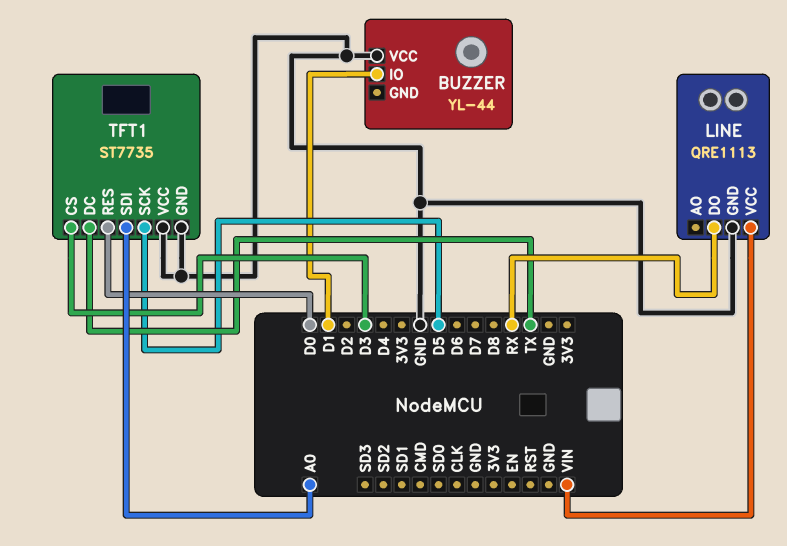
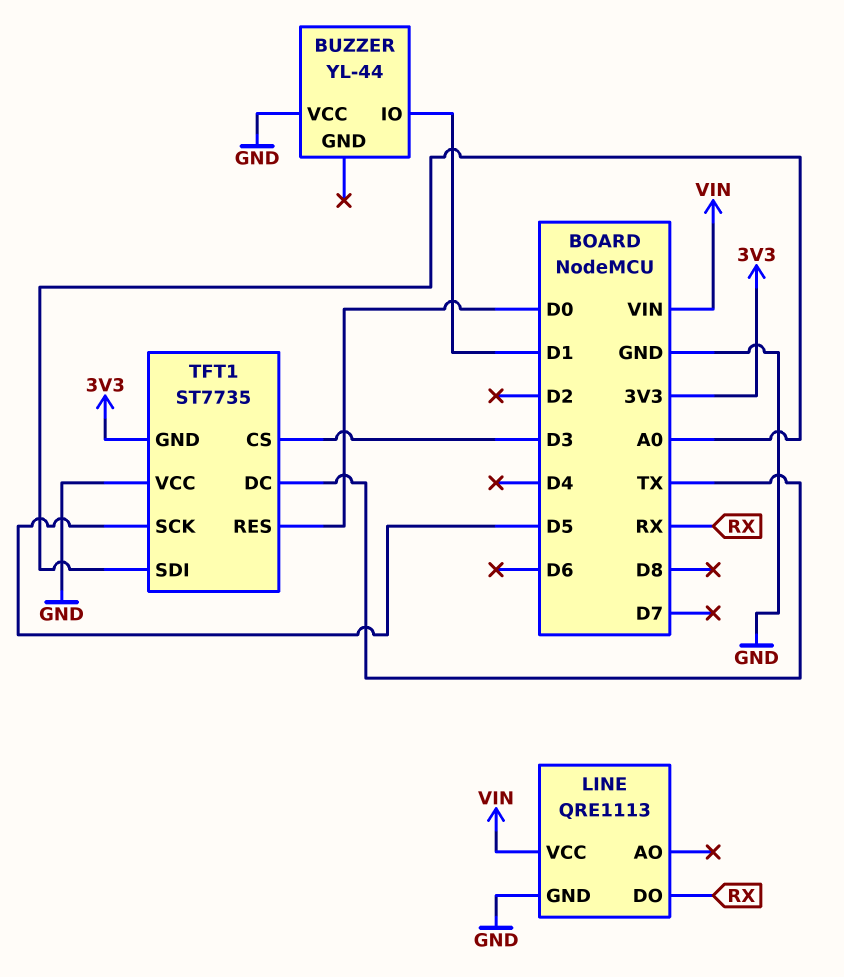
TFT1 pin GND: GND -> 3V3

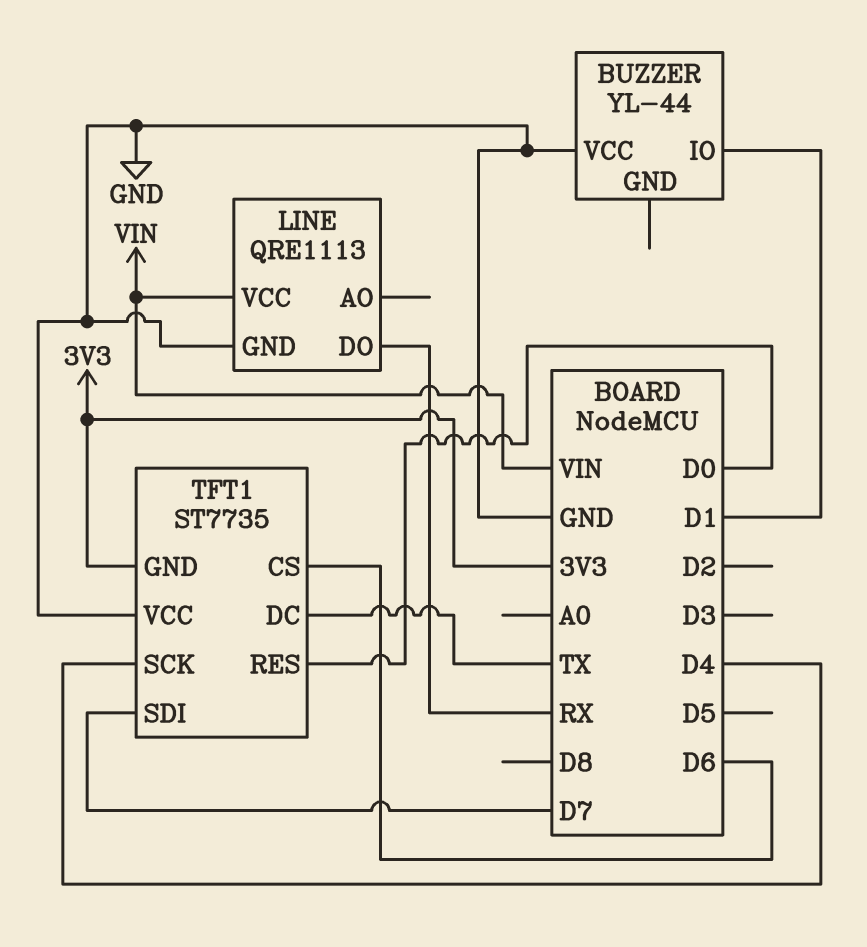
TFT1 pin CS: D3 -> D6
TFT1 pin SCK: D5 -> D4
TFT1 pin SDI: A0 -> D7

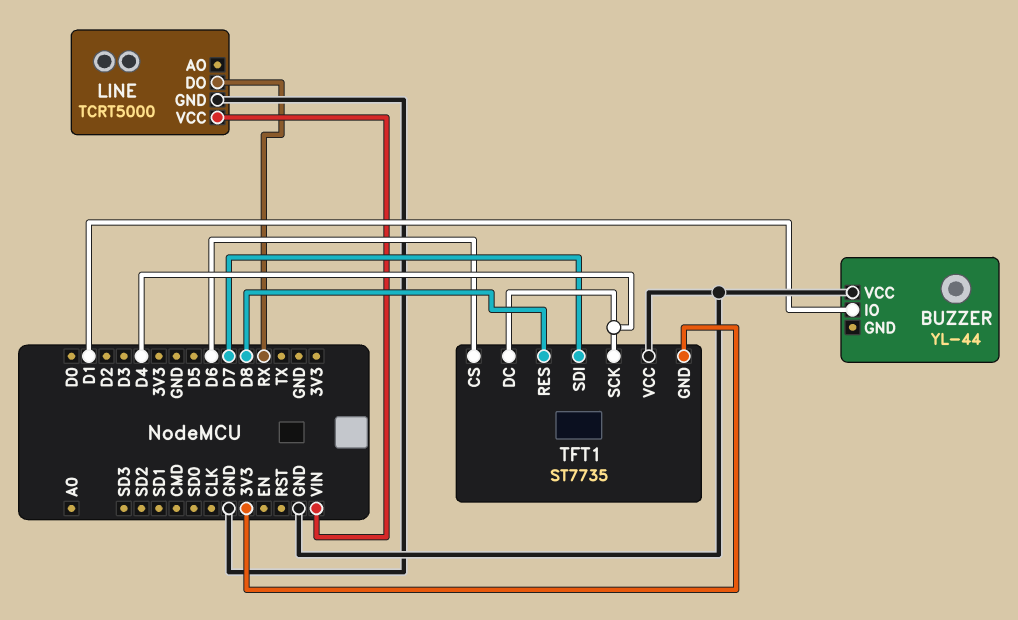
LINE: QRE1113 -> TCRT5000
TFT1 pin DC: TX -> D4
TFT1 pin RES: D0 -> D8

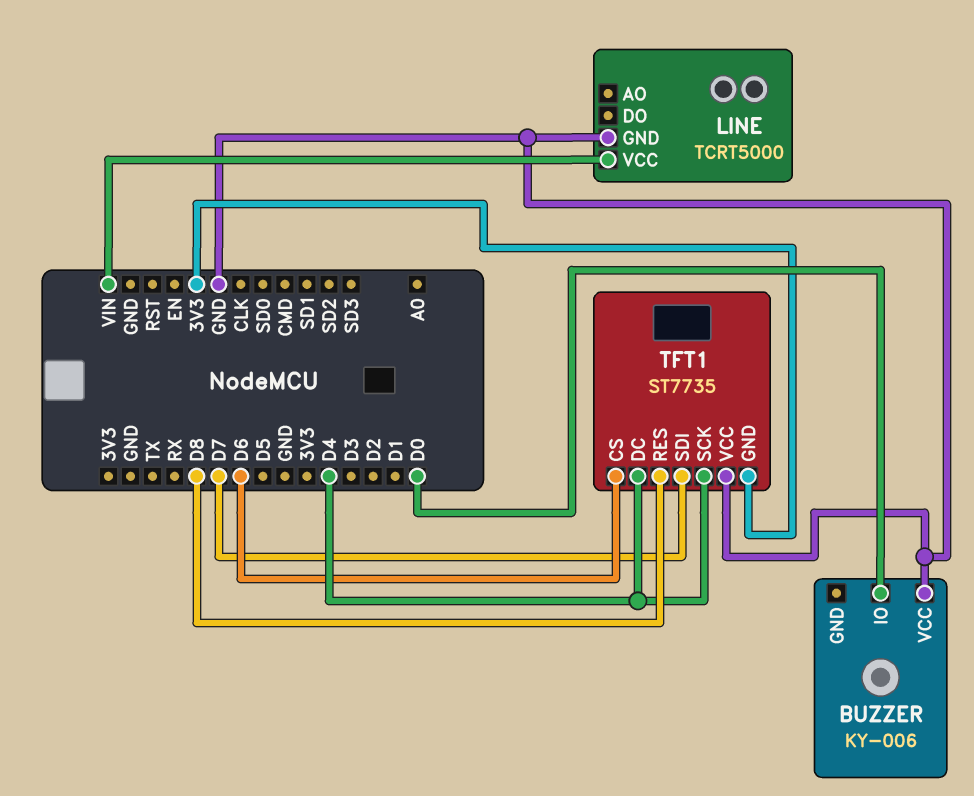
BUZZER: YL-44 -> KY-006
BUZZER pin IO: D1 -> D0
LINE pin DO: RX -> none

